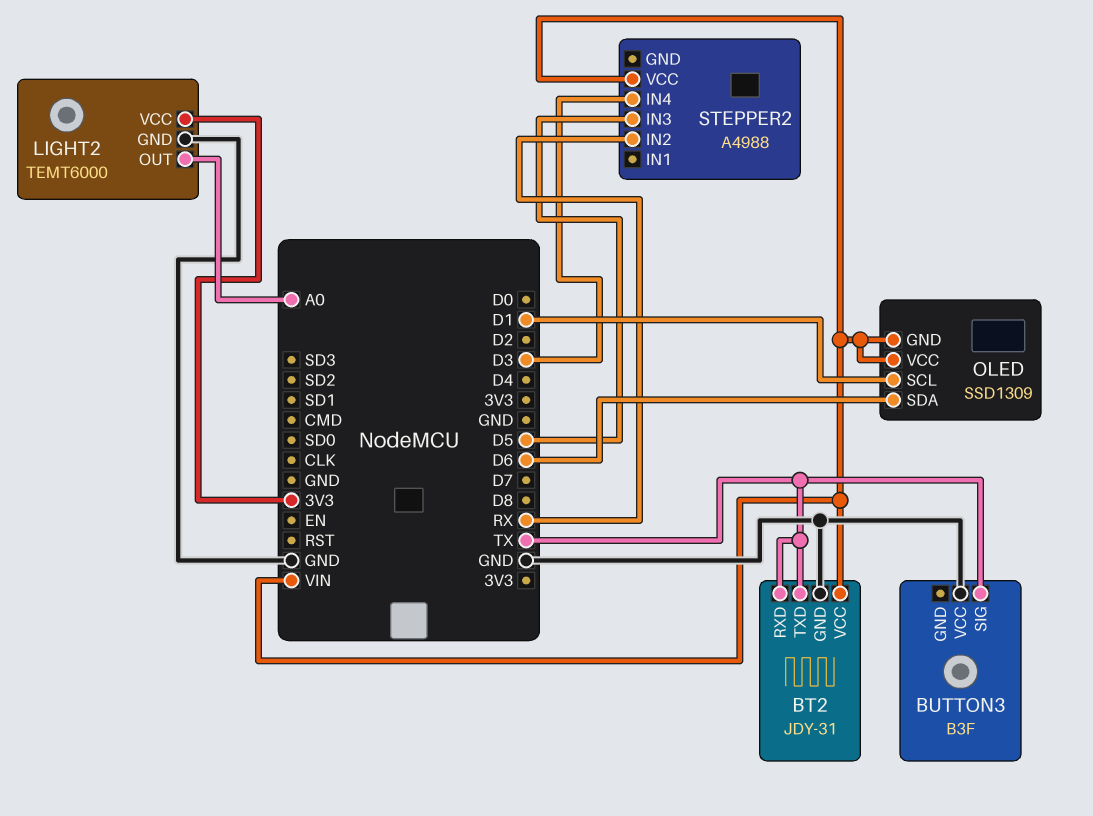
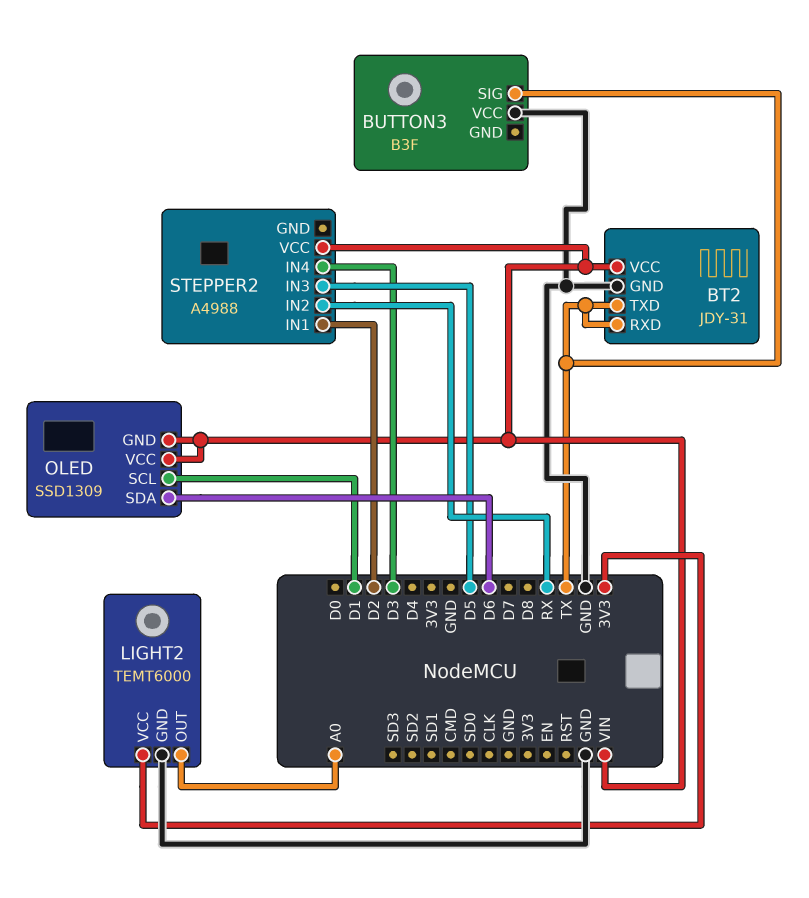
STEPPER2 pin IN1: none -> D2

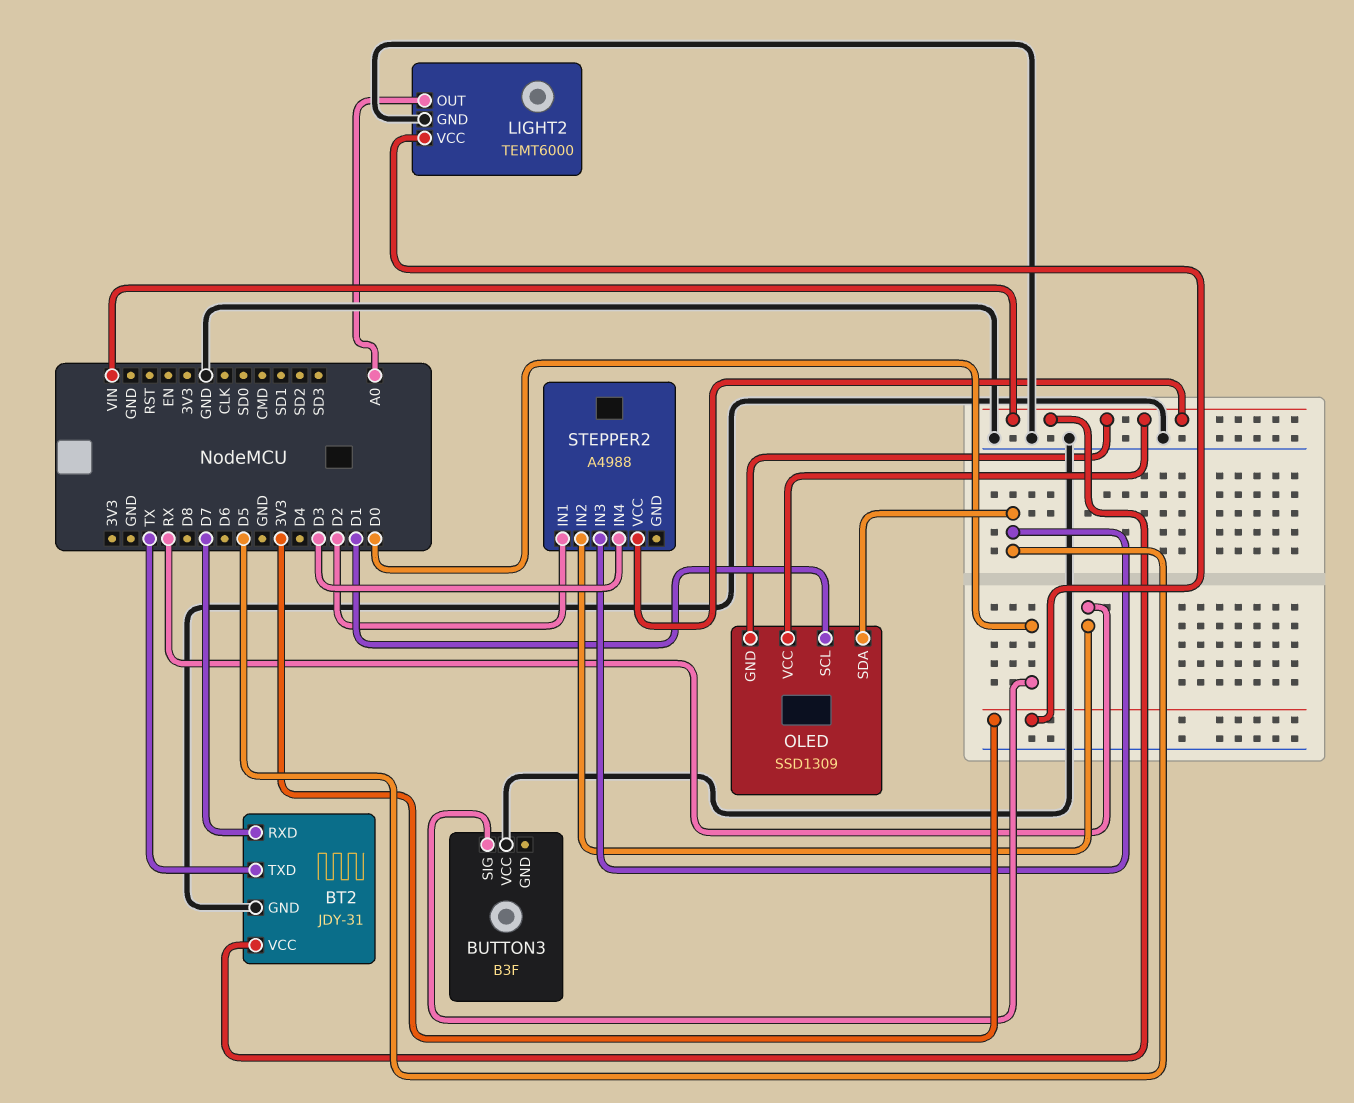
BT2 pin RXD: TX -> D7
BUTTON3 pin SIG: TX -> D0
OLED pin SDA: D6 -> D5

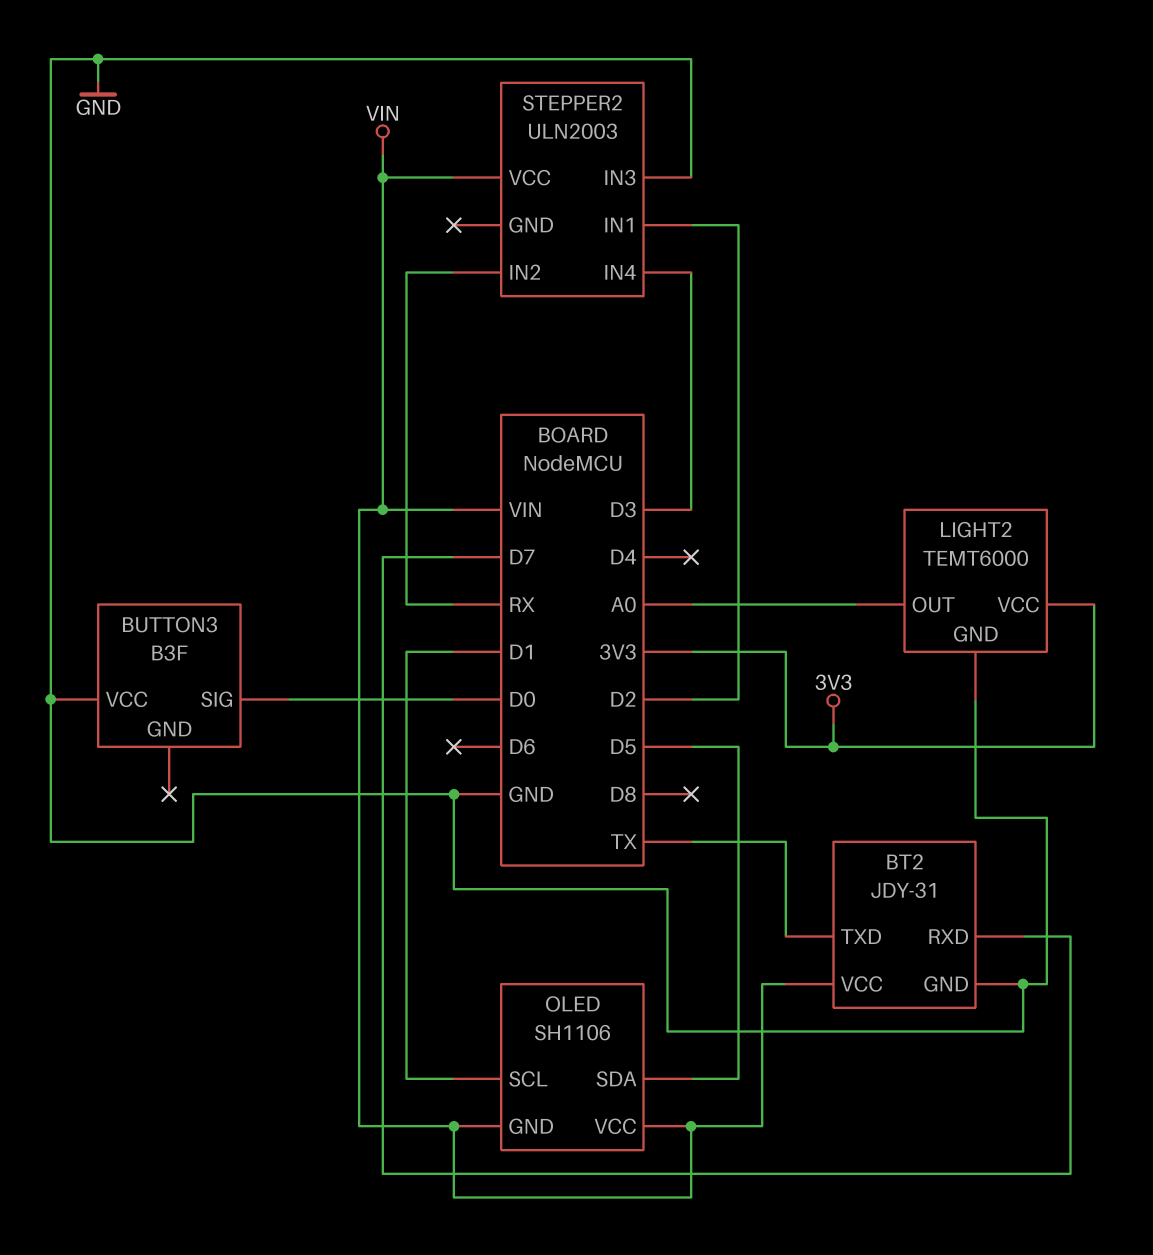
OLED: SSD1309 -> SH1106
STEPPER2: A4988 -> ULN2003
STEPPER2 pin IN3: D5 -> GND

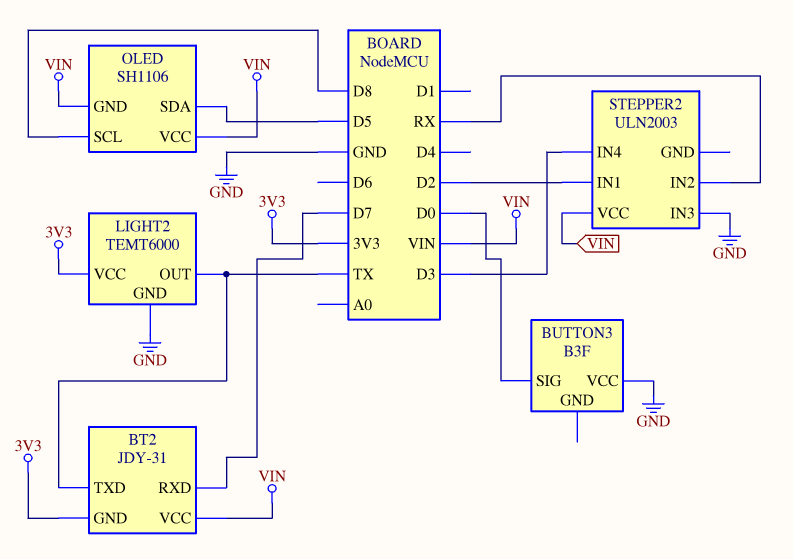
BT2 pin GND: GND -> 3V3
LIGHT2 pin OUT: A0 -> TX
OLED pin SCL: D1 -> D8

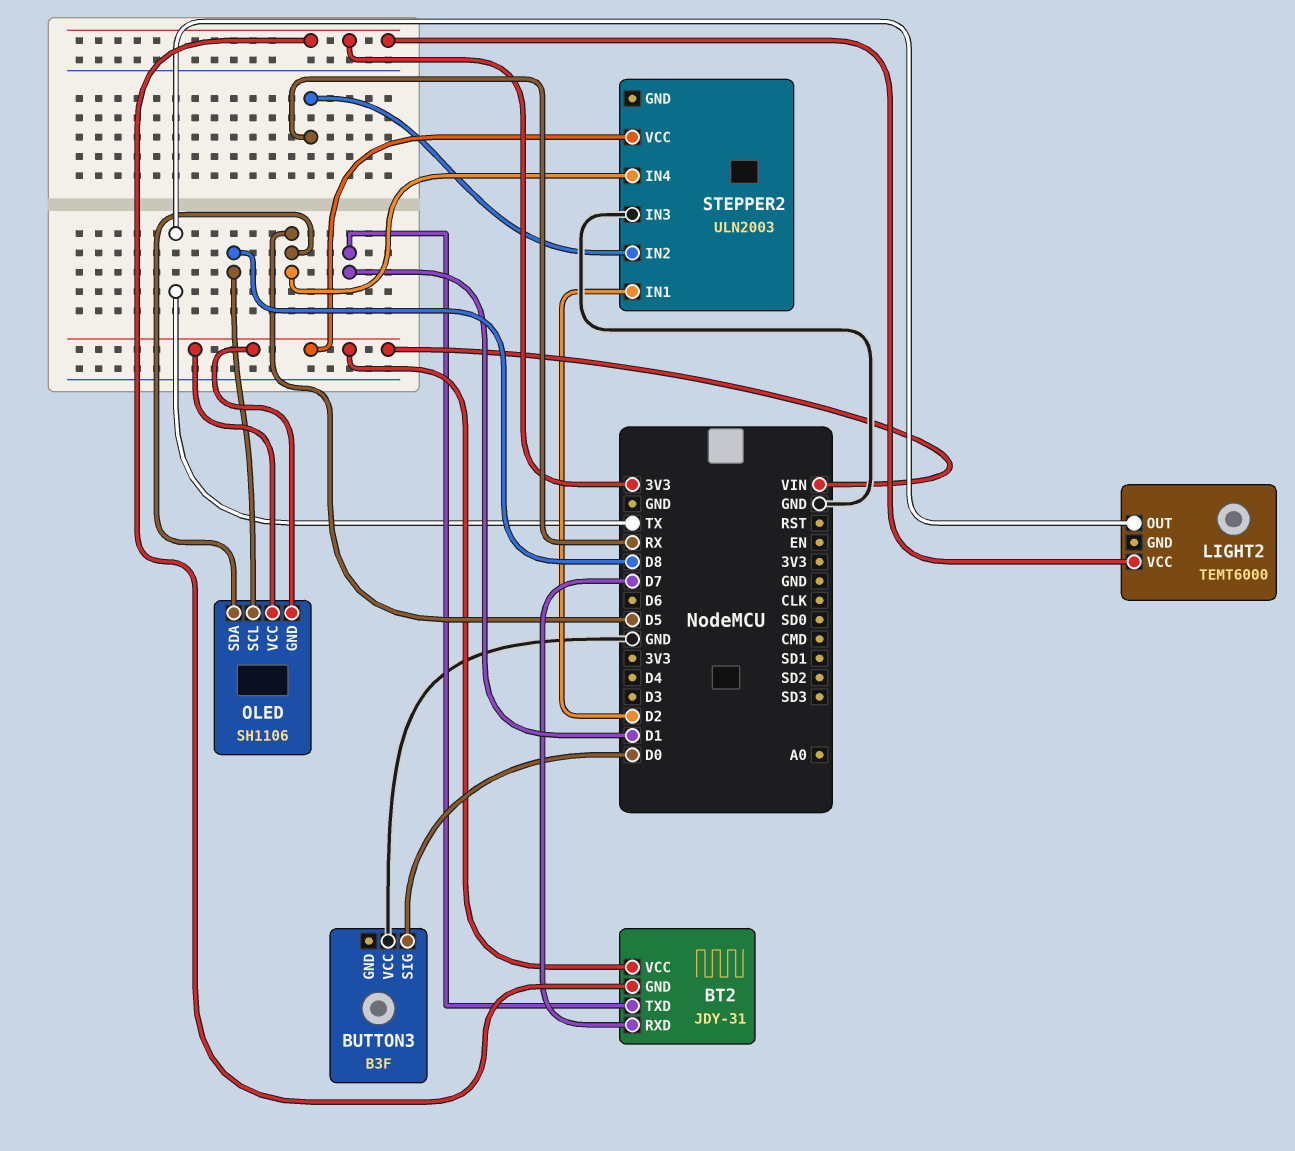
BT2 pin TXD: TX -> D1
LIGHT2 pin GND: GND -> none
STEPPER2 pin IN4: D3 -> D5

